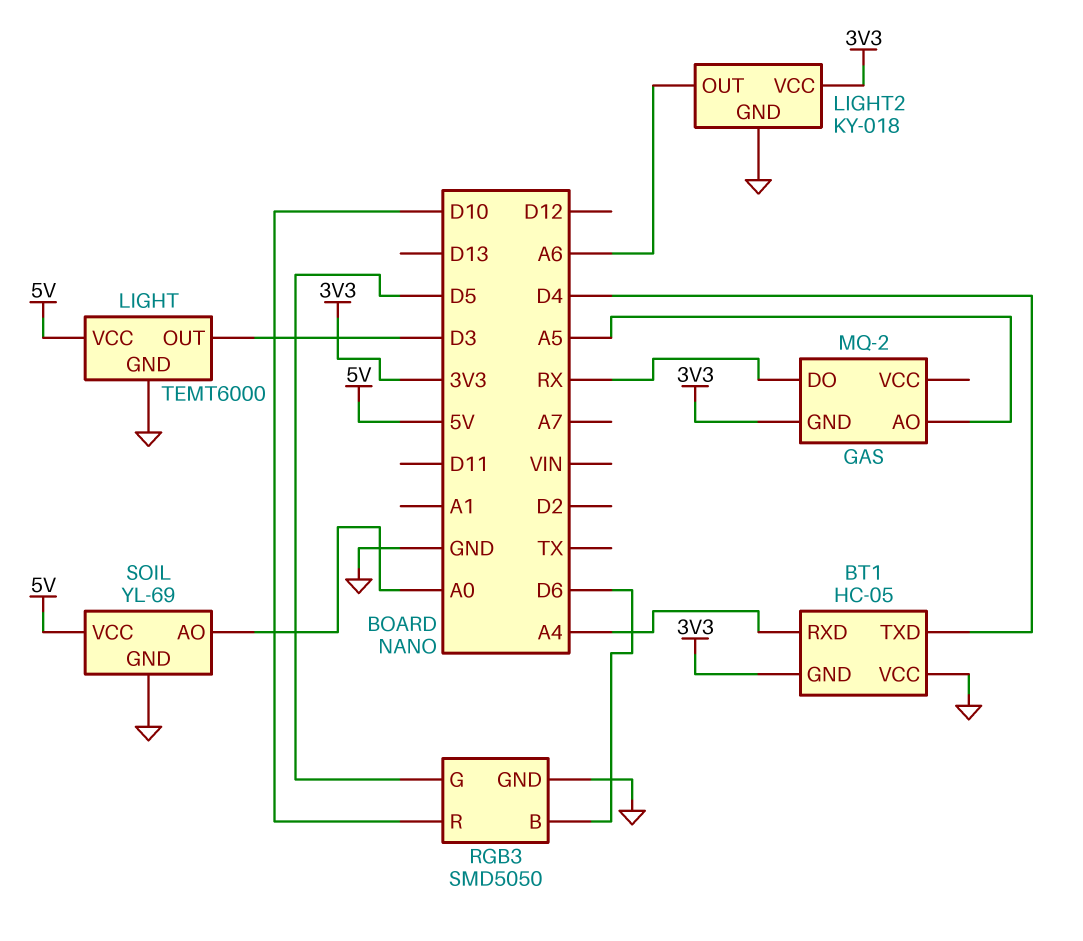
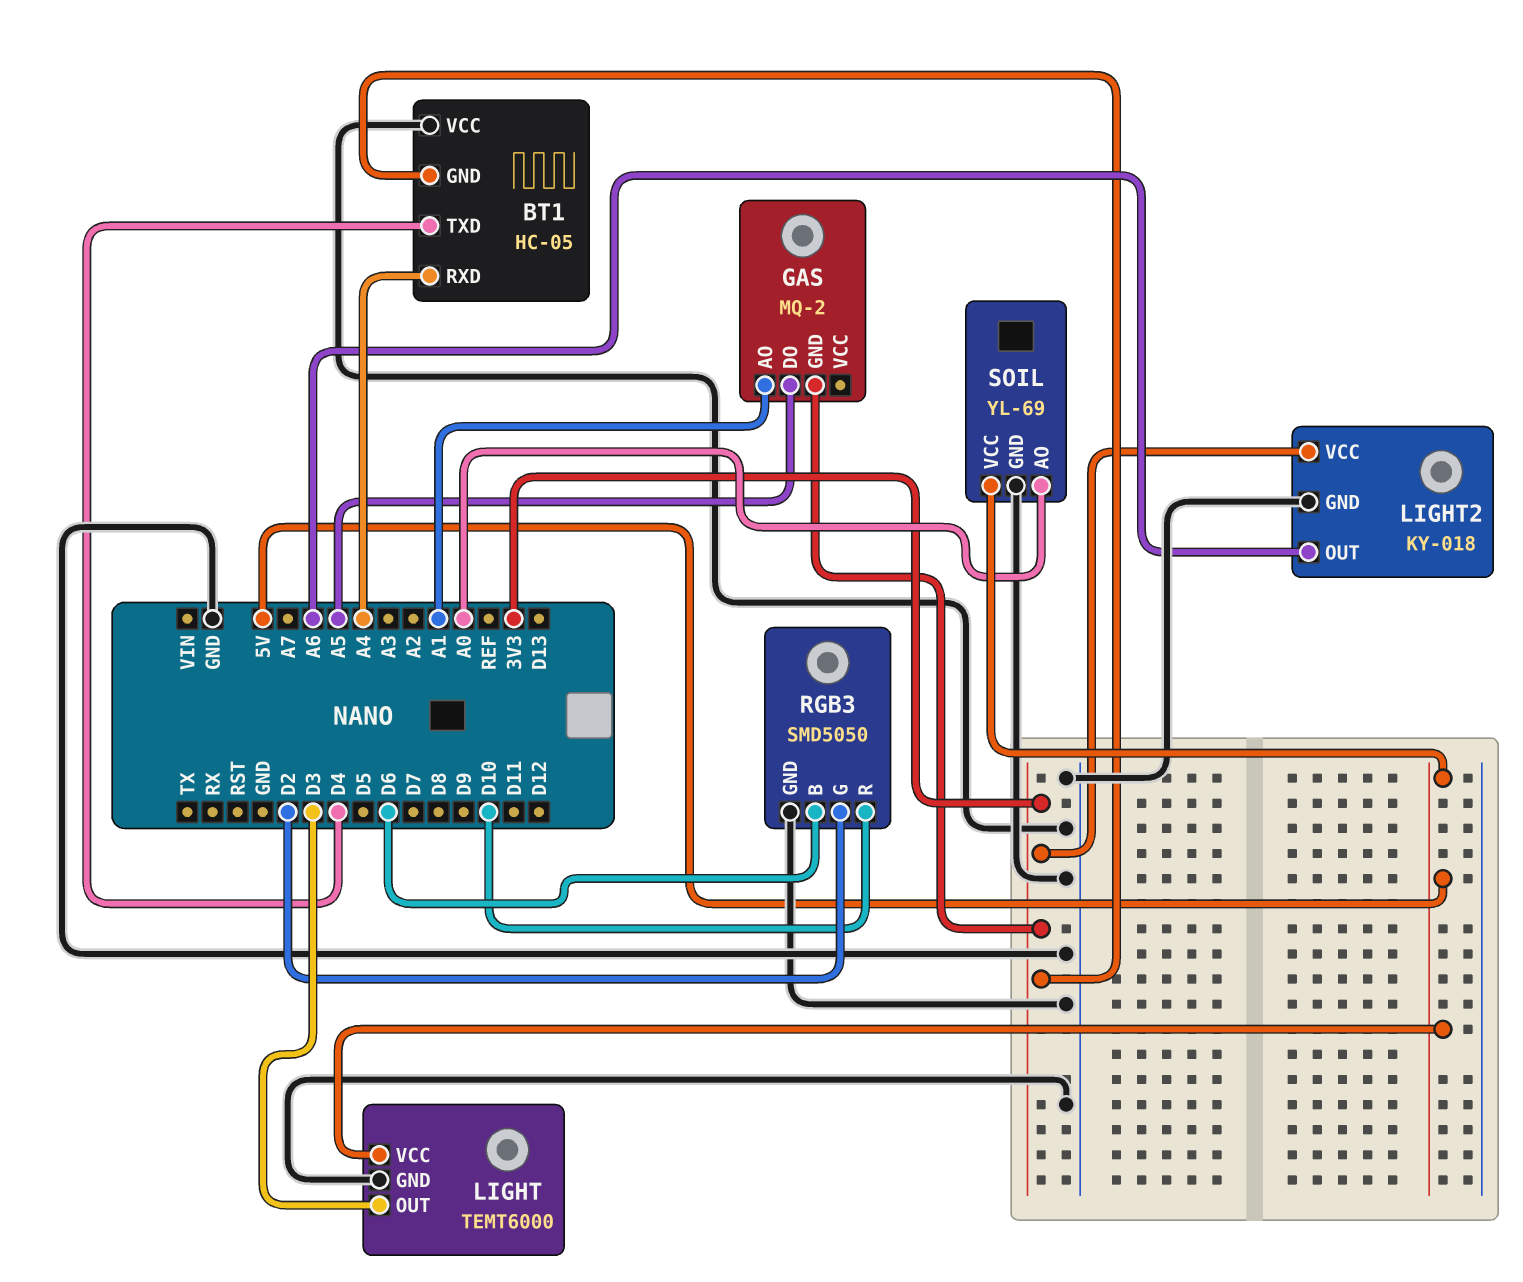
GAS pin AO: A5 -> A1
GAS pin DO: RX -> A5
RGB3 pin G: D5 -> D2

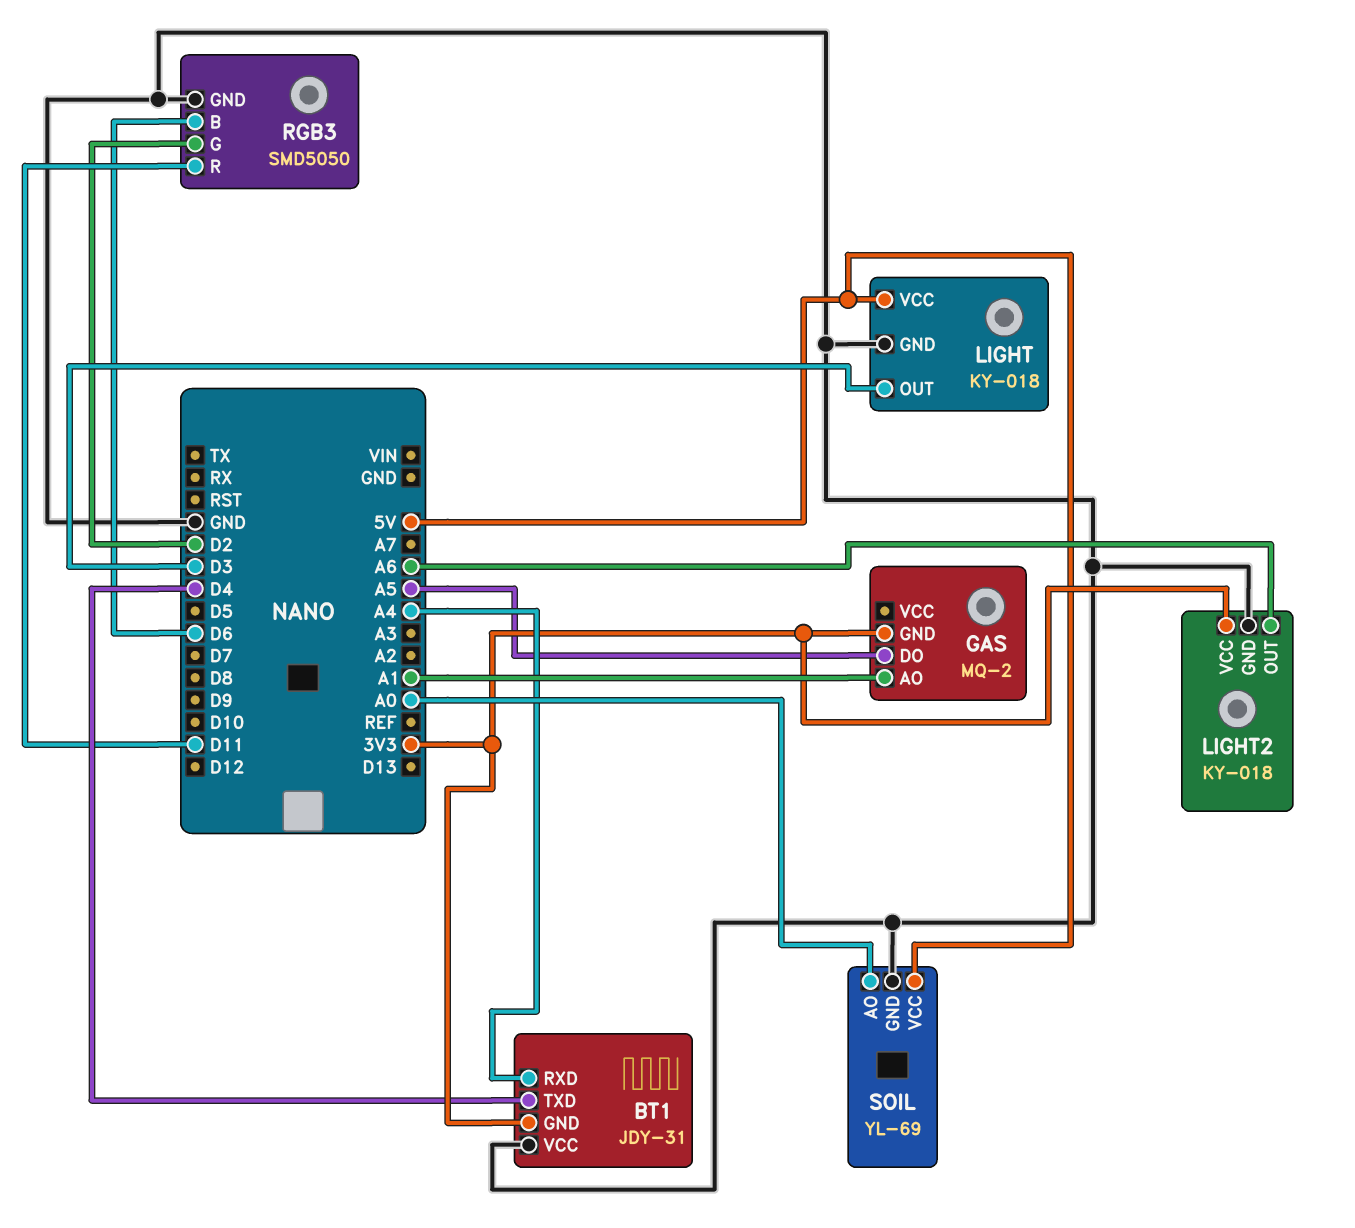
BT1: HC-05 -> JDY-31
LIGHT: TEMT6000 -> KY-018
RGB3 pin R: D10 -> D11

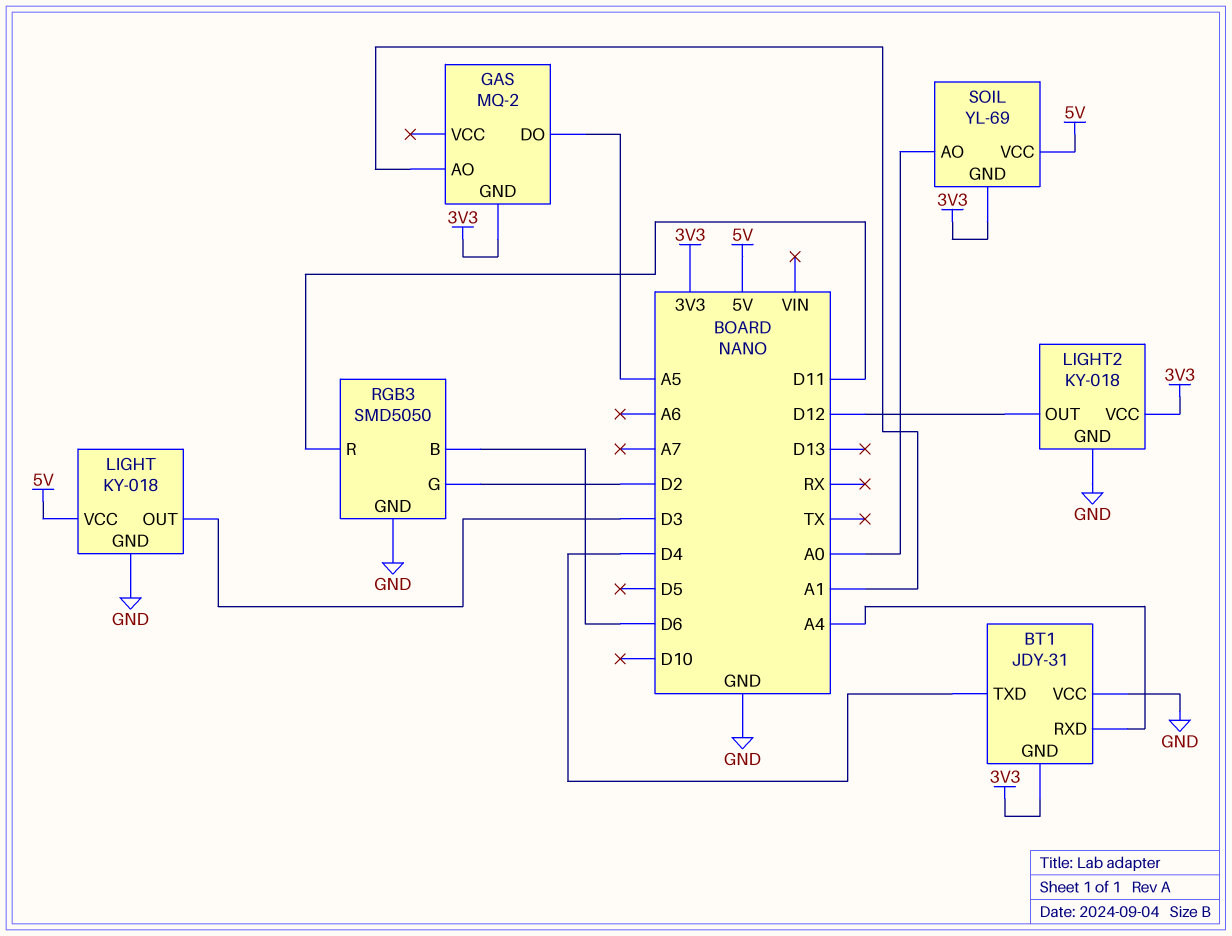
LIGHT2 pin OUT: A6 -> D12
SOIL pin GND: GND -> 3V3

